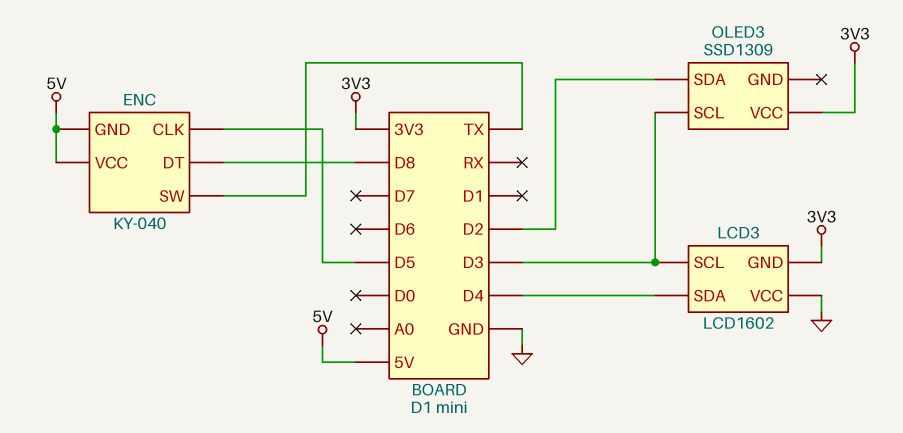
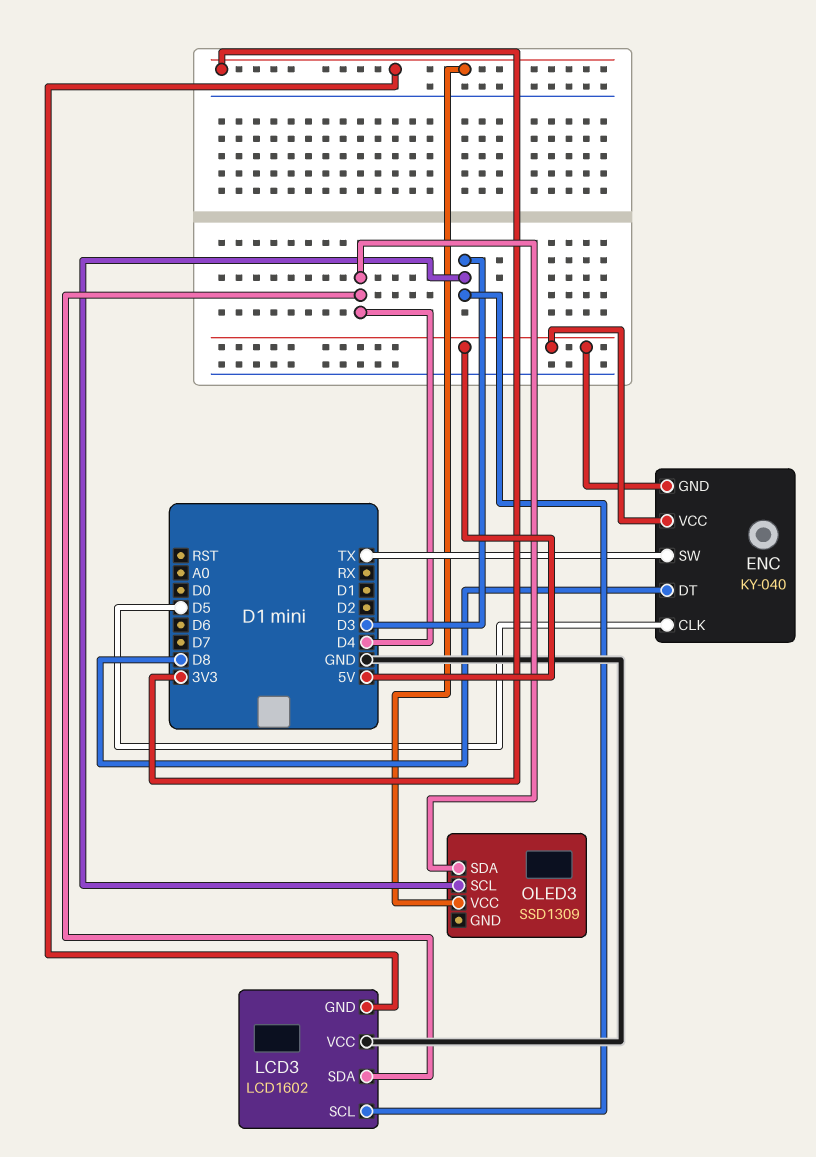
OLED3 pin SDA: D2 -> D4

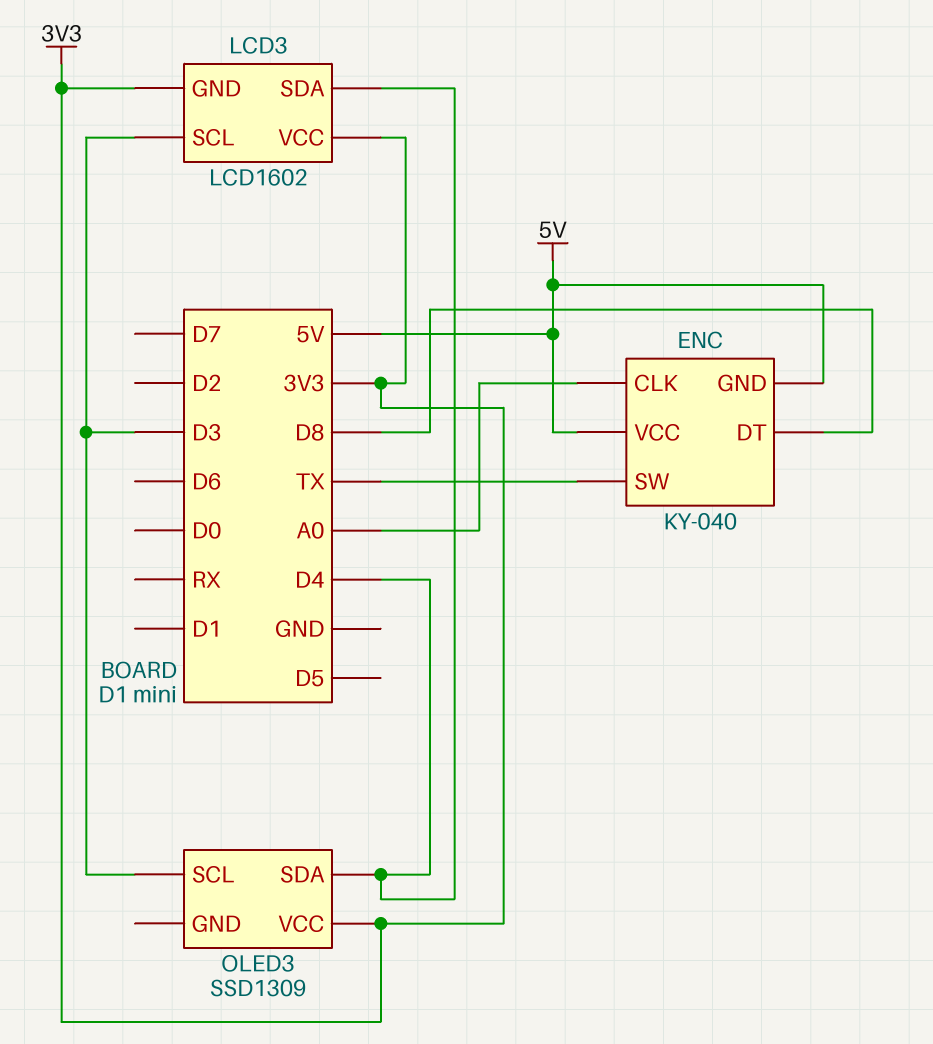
ENC pin CLK: D5 -> A0
LCD3 pin VCC: GND -> 3V3

